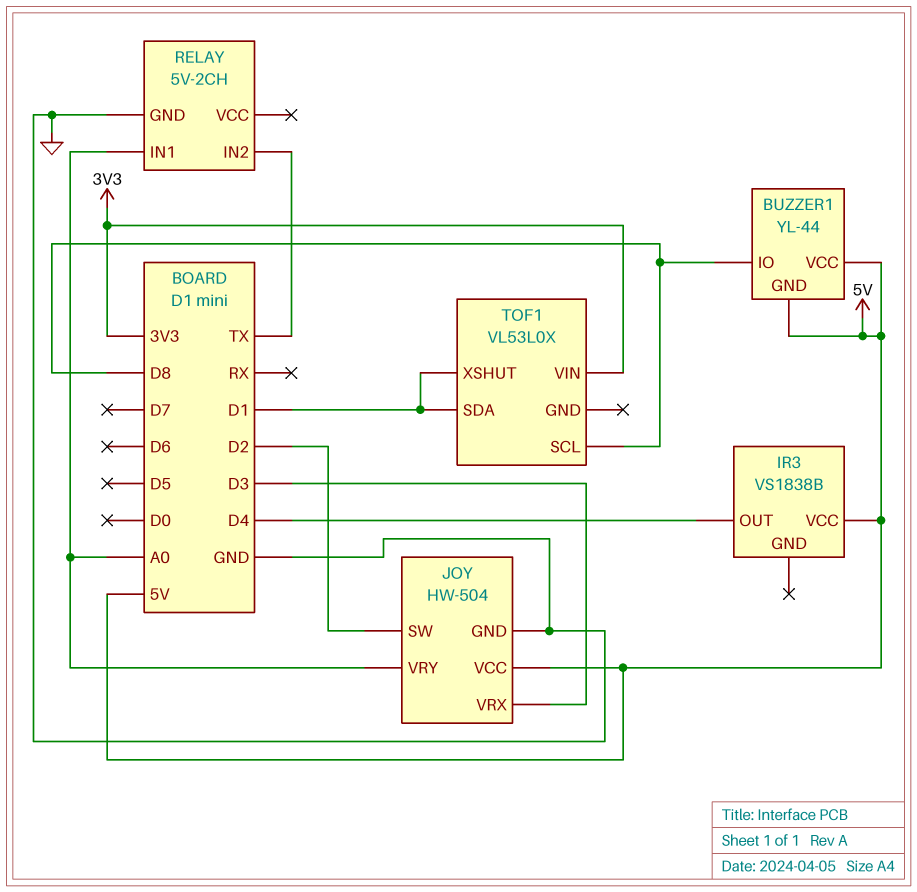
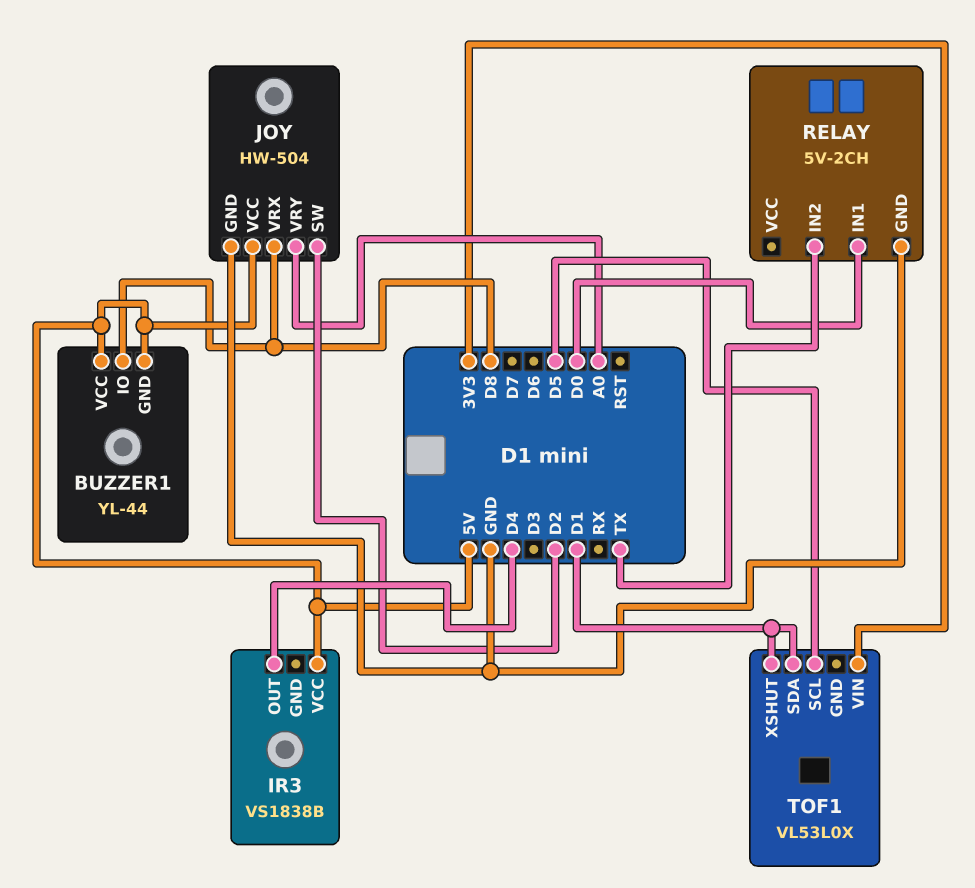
JOY pin VRX: D3 -> D8
RELAY pin IN1: A0 -> D0
TOF1 pin SCL: D8 -> D5

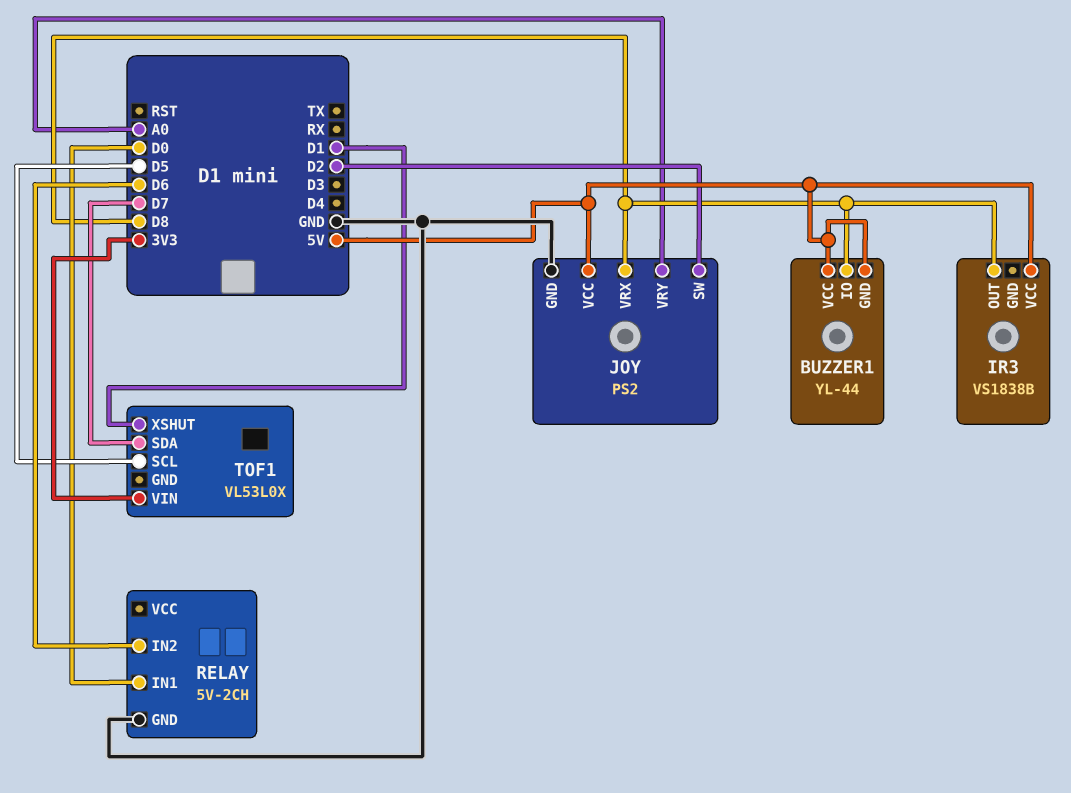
IR3 pin OUT: D4 -> D8
JOY: HW-504 -> PS2
RELAY pin IN2: TX -> D6
TOF1 pin SDA: D1 -> D7

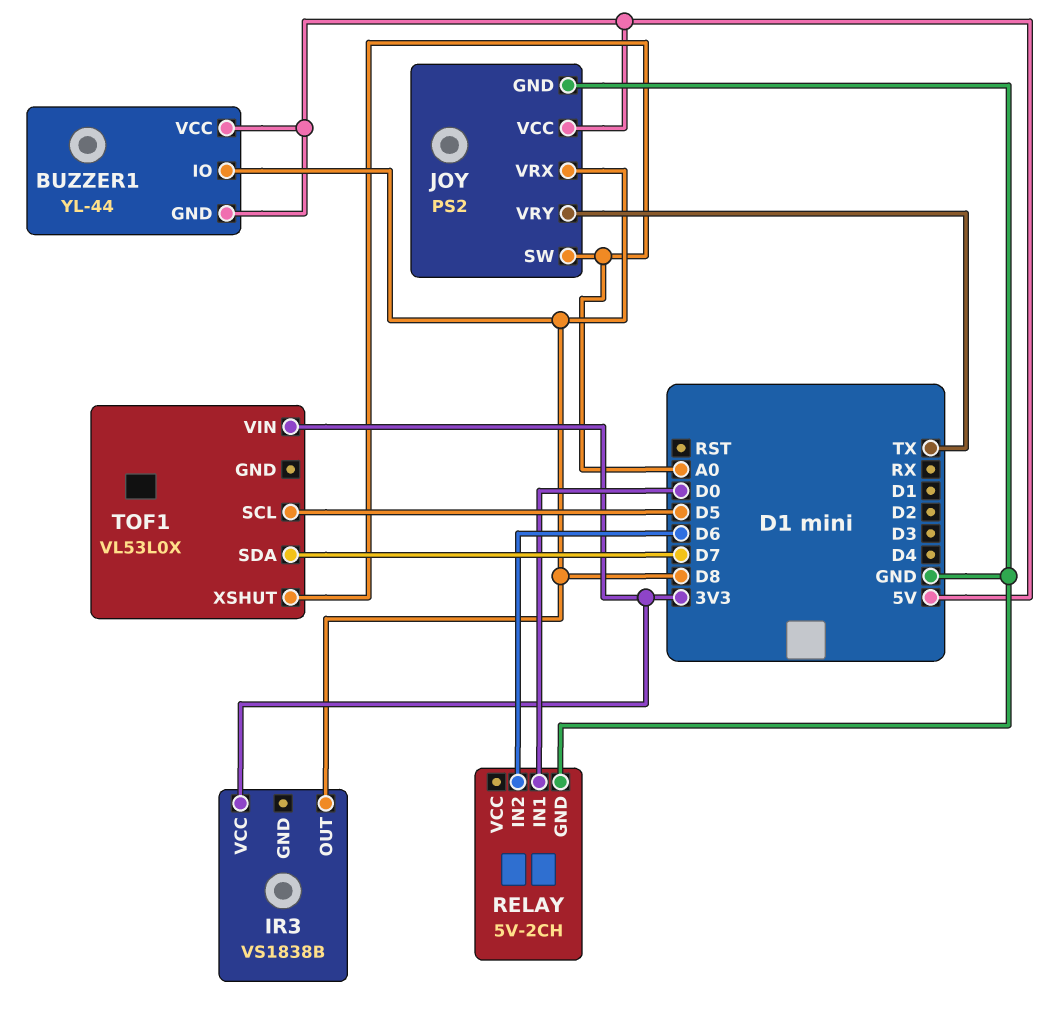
IR3 pin VCC: 5V -> 3V3
JOY pin SW: D2 -> A0
JOY pin VRY: A0 -> TX
TOF1 pin XSHUT: D1 -> A0

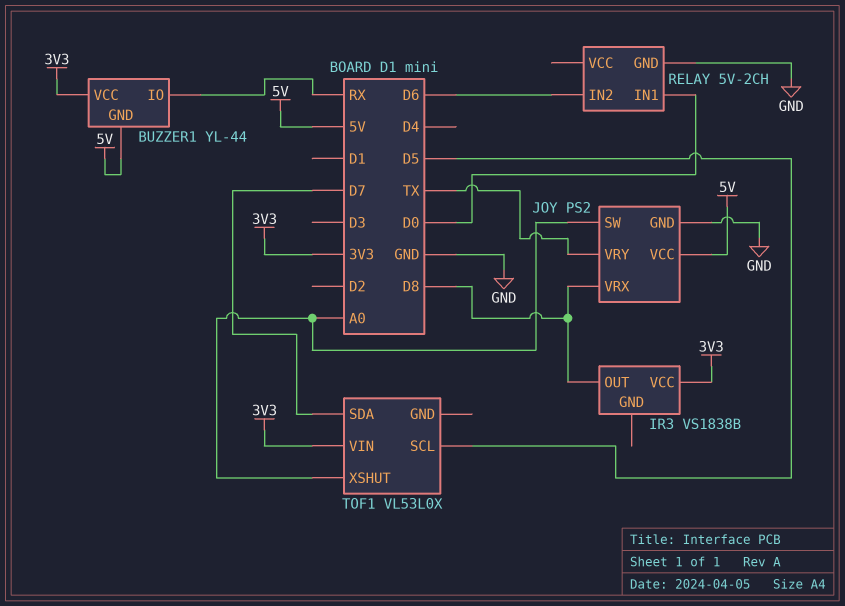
BUZZER1 pin IO: D8 -> RX
BUZZER1 pin VCC: 5V -> 3V3

